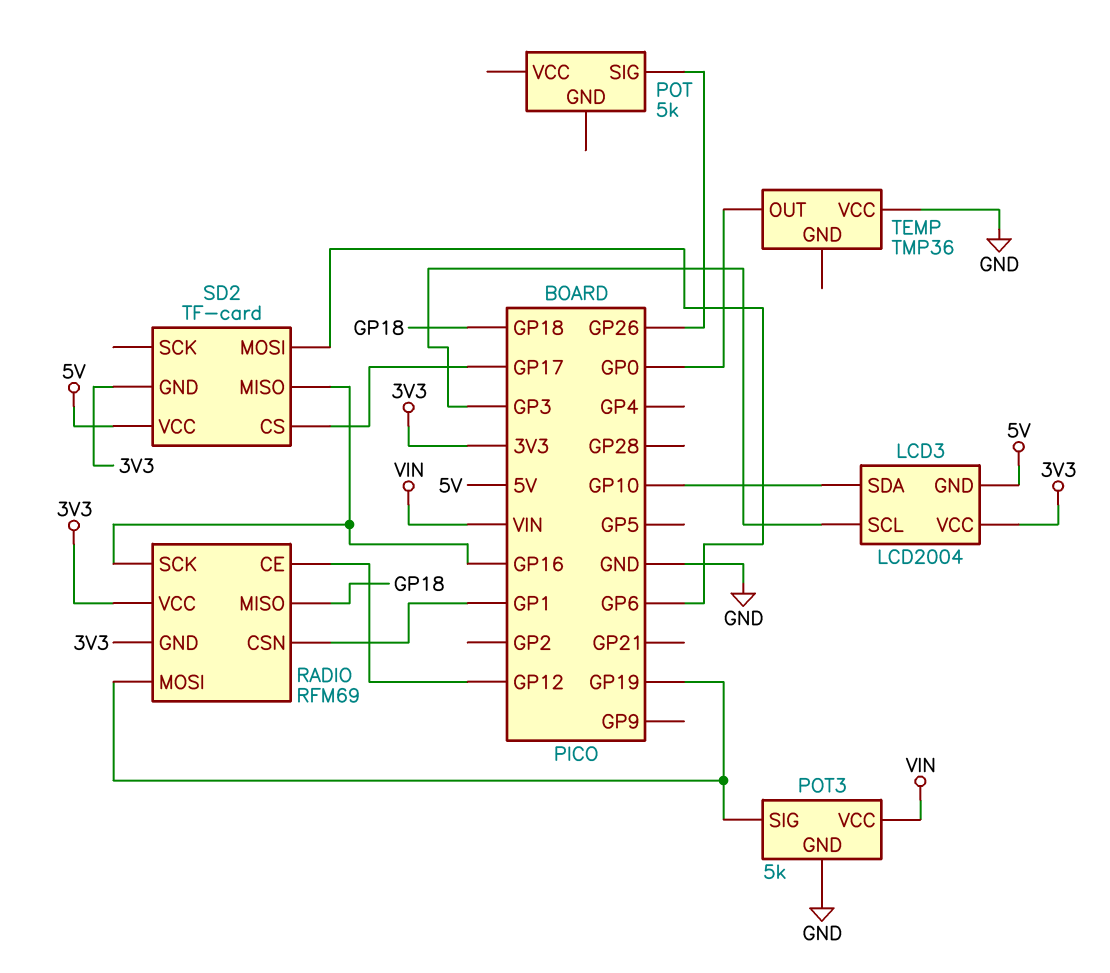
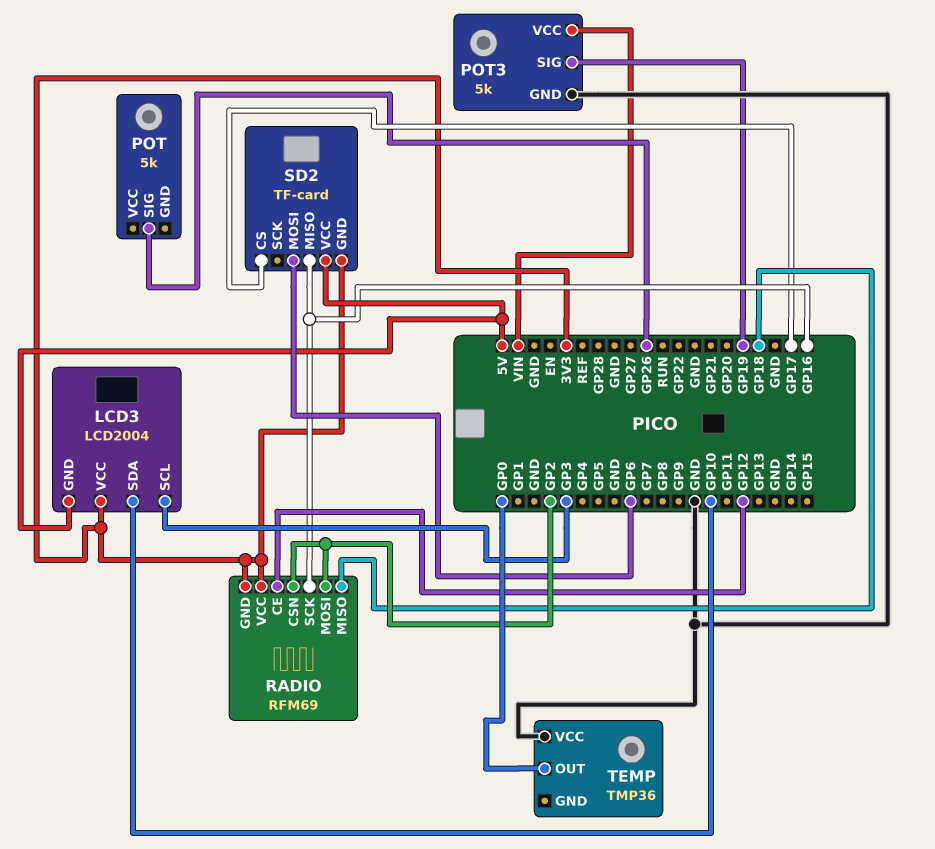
RADIO pin CSN: GP1 -> GP2
RADIO pin MOSI: GP19 -> GP2

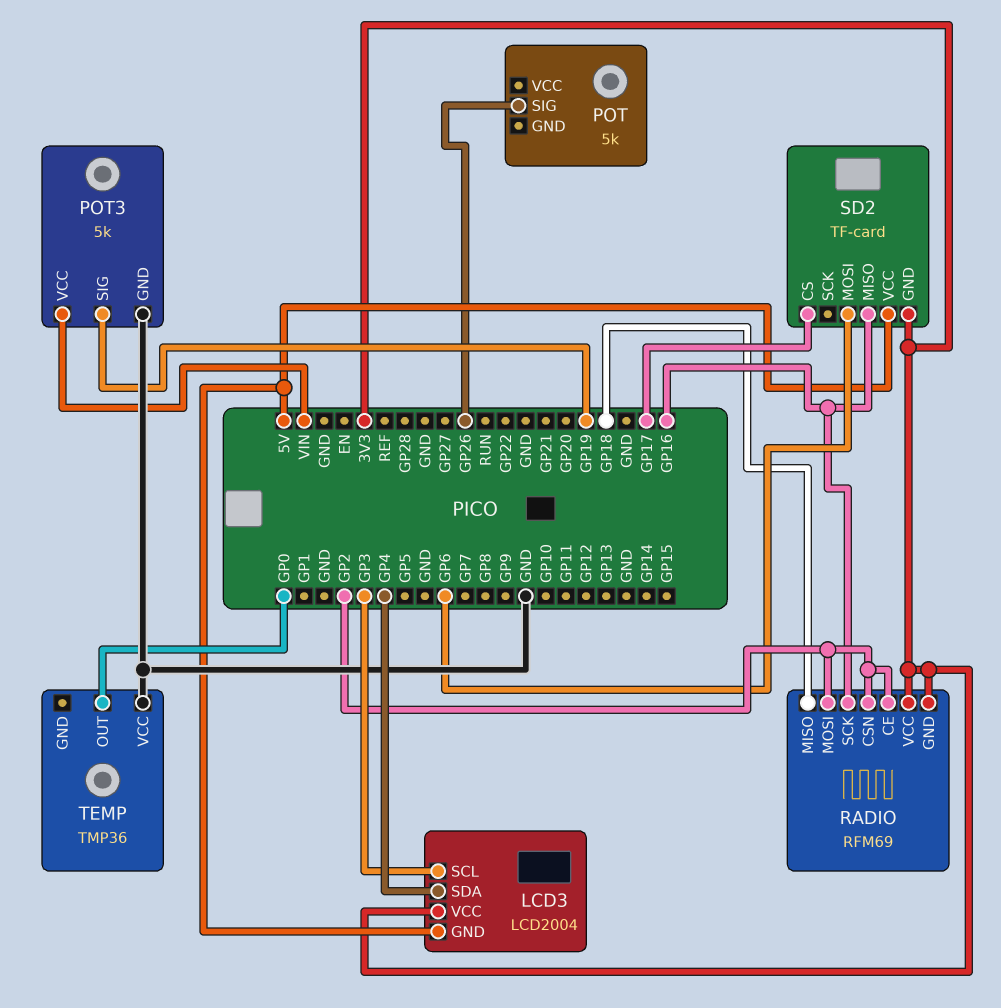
LCD3 pin SDA: GP10 -> GP4
RADIO pin CE: GP12 -> GP2

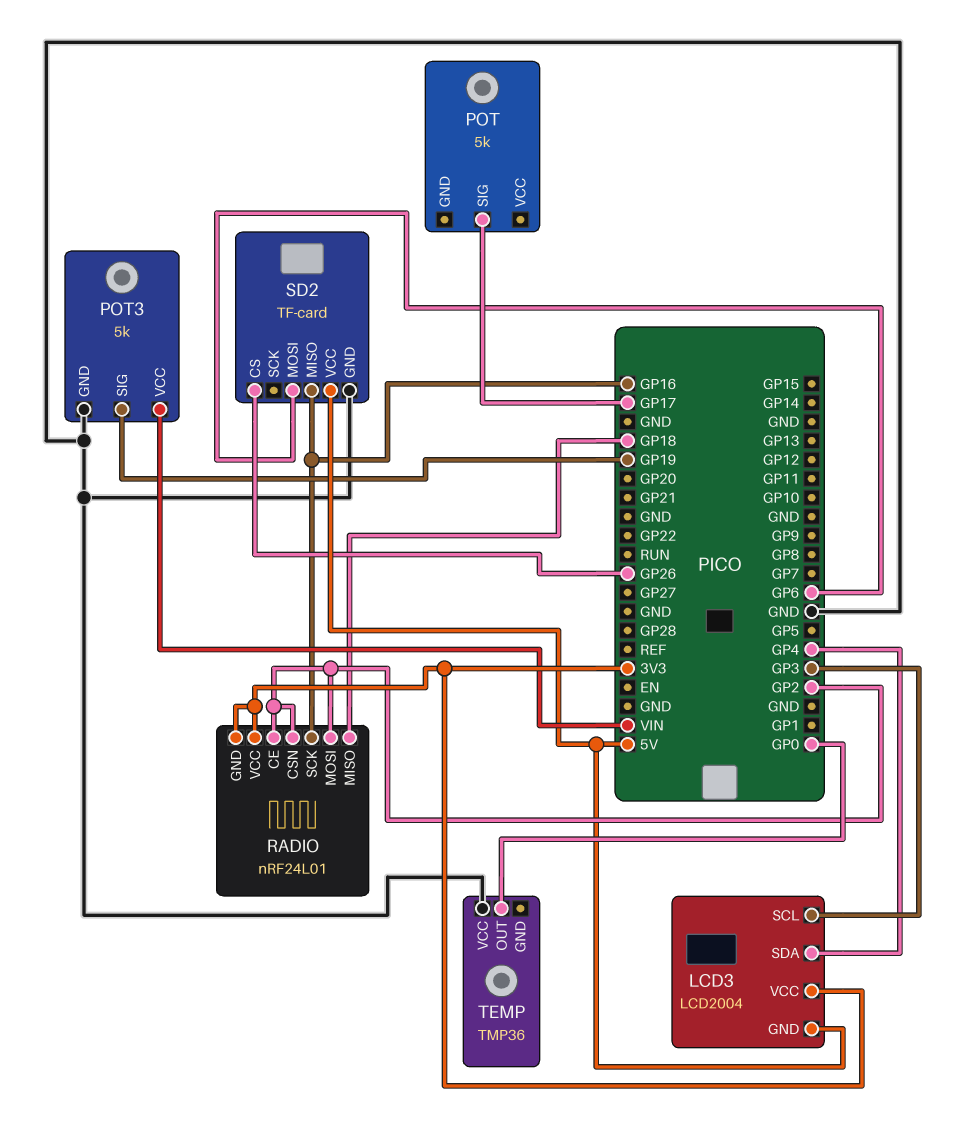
POT pin SIG: GP26 -> GP17
RADIO: RFM69 -> nRF24L01
SD2 pin CS: GP17 -> GP26
SD2 pin GND: 3V3 -> GND

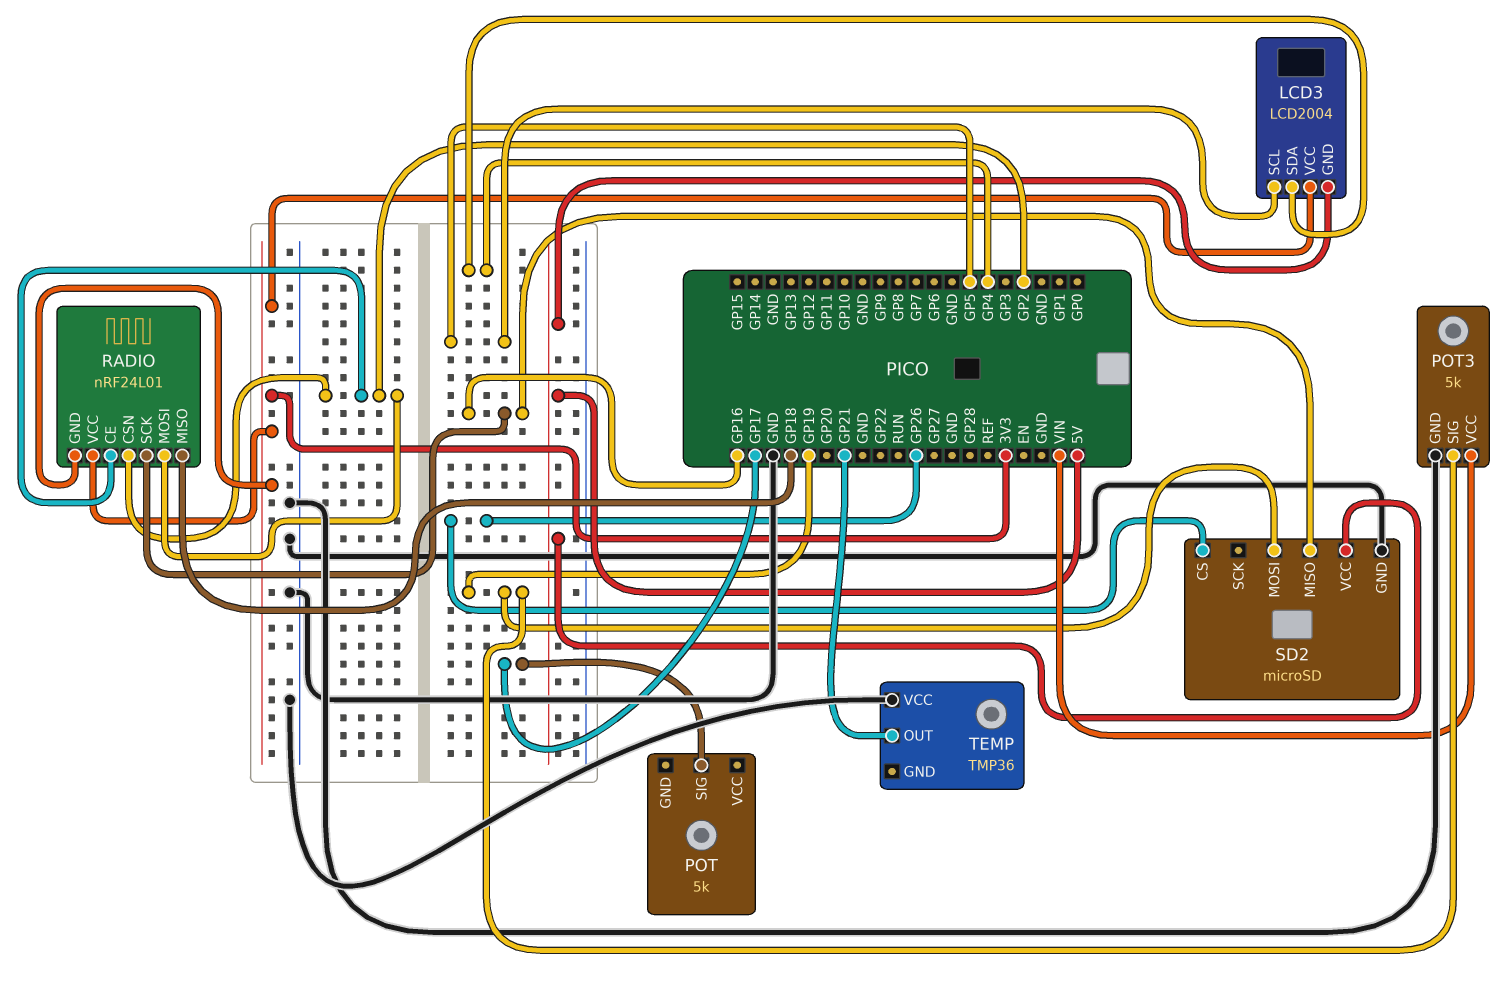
LCD3 pin SCL: GP3 -> GP5
SD2: TF-card -> microSD
SD2 pin MOSI: GP6 -> GP19
TEMP pin OUT: GP0 -> GP21

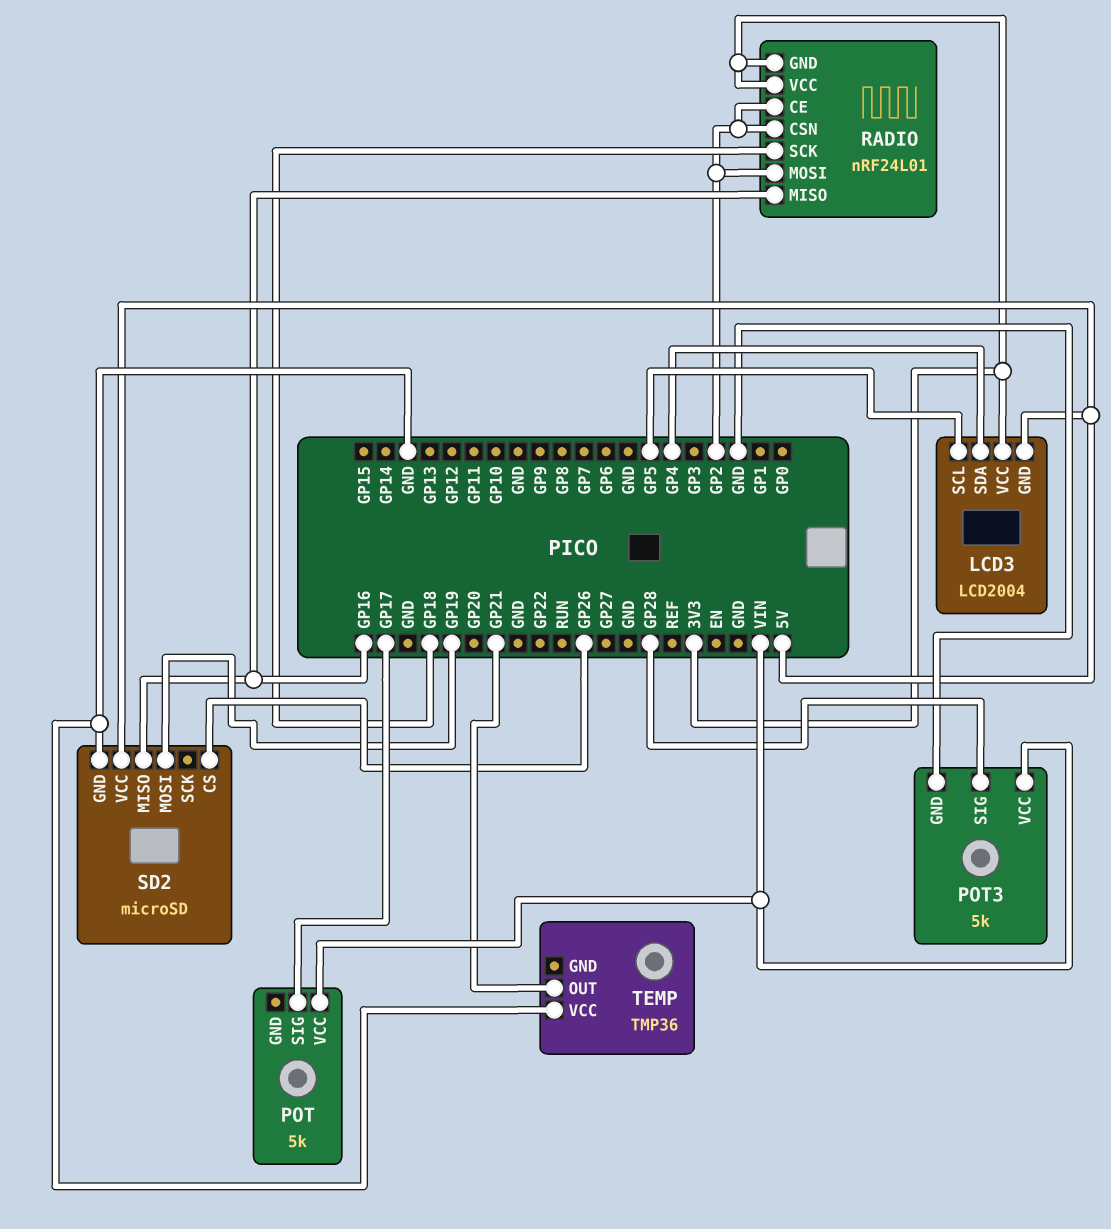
POT pin VCC: none -> VIN
POT3 pin SIG: GP19 -> GP28
RADIO pin MISO: GP18 -> GP16
RADIO pin SCK: GP16 -> GP18

